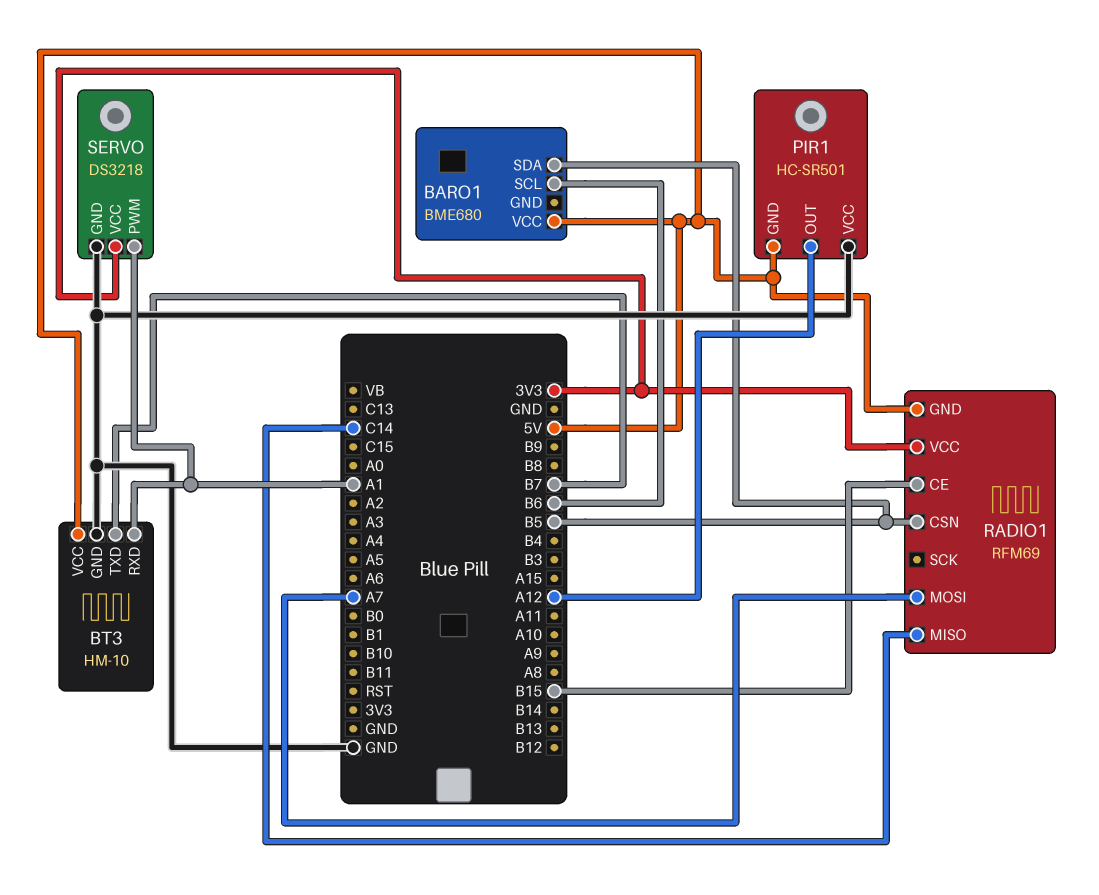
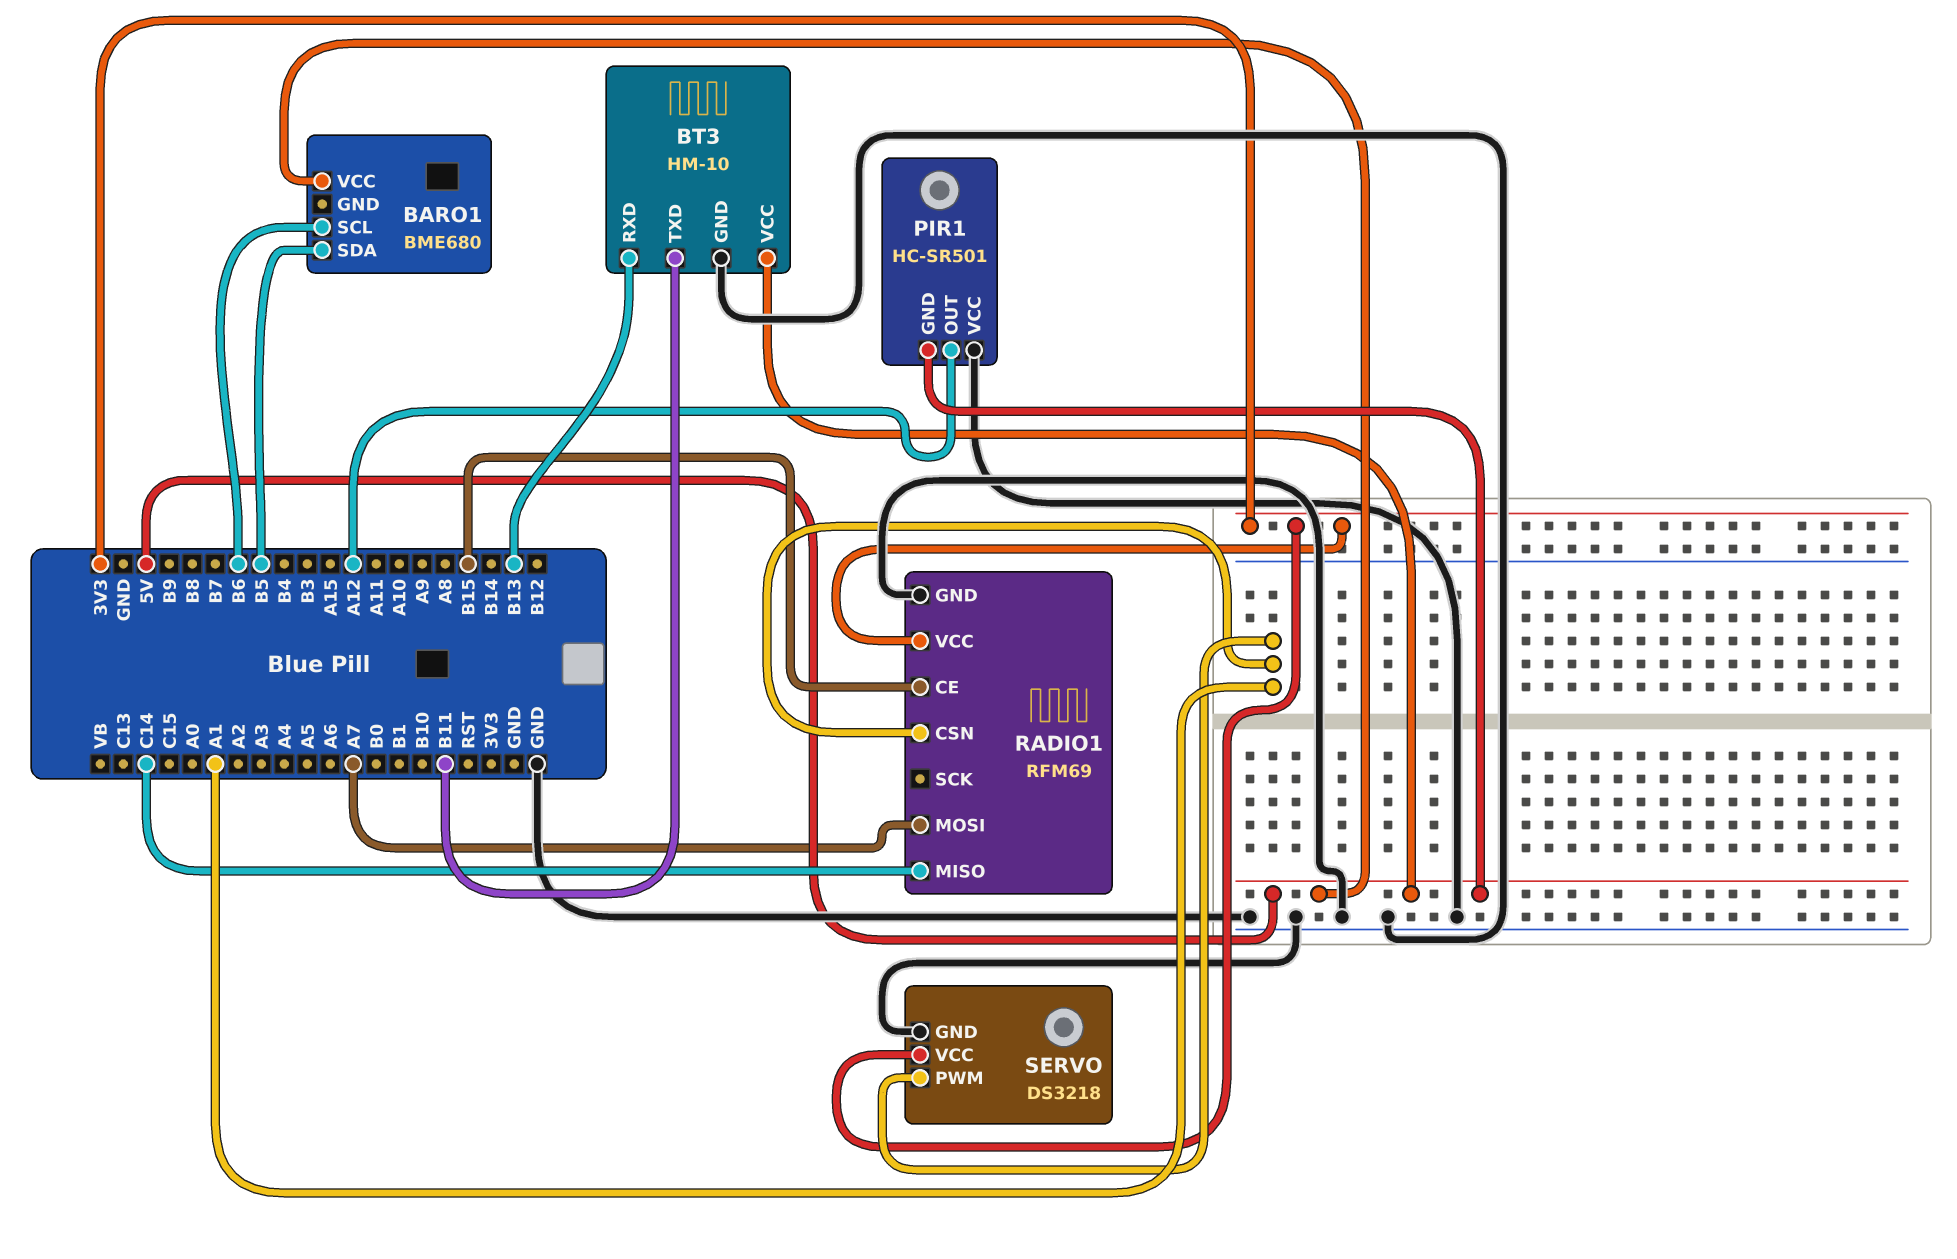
BT3 pin RXD: A1 -> B13
BT3 pin TXD: B7 -> B11
RADIO1 pin CSN: B5 -> A1
RADIO1 pin GND: 5V -> GND

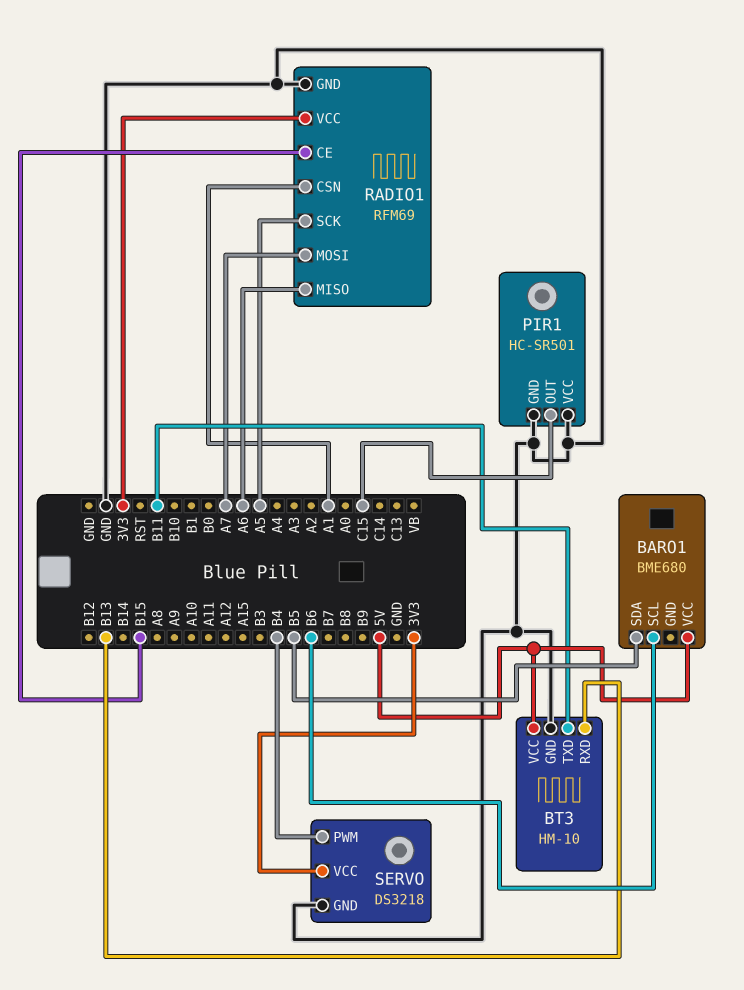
PIR1 pin GND: 5V -> GND
PIR1 pin OUT: A12 -> C15
RADIO1 pin MISO: C14 -> A6
RADIO1 pin SCK: none -> A5
SERVO pin PWM: A1 -> B4

